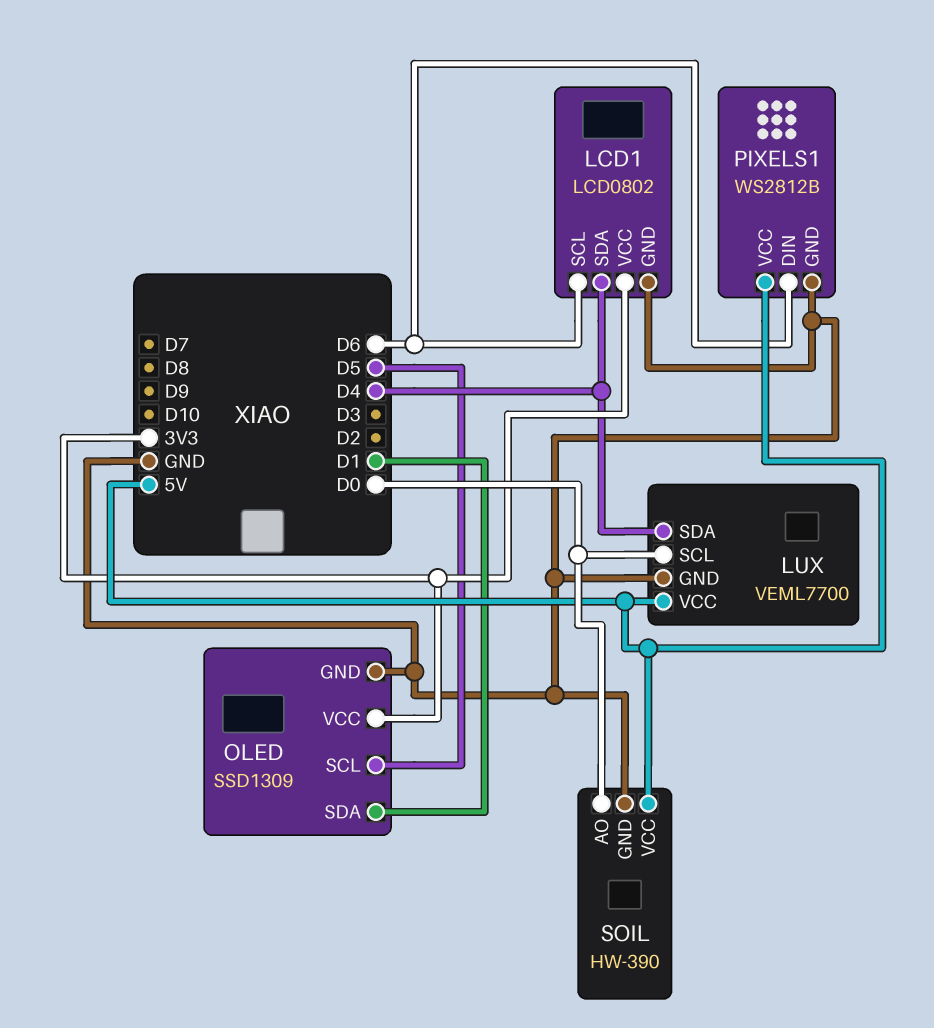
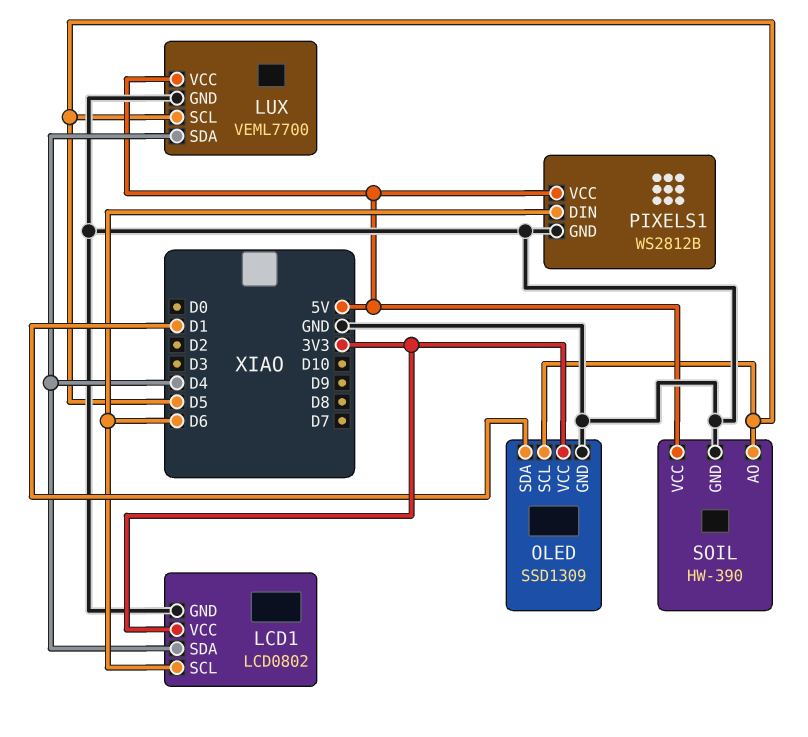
LUX pin SCL: D0 -> D5
SOIL pin AO: D0 -> D5

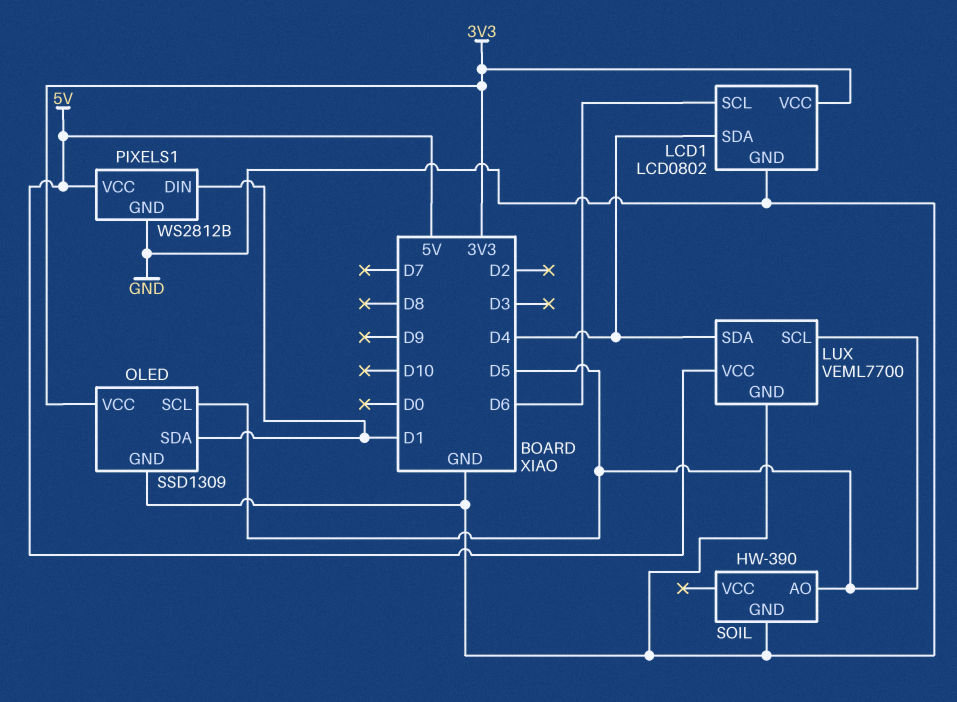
PIXELS1 pin DIN: D6 -> D1
SOIL pin VCC: 5V -> none

